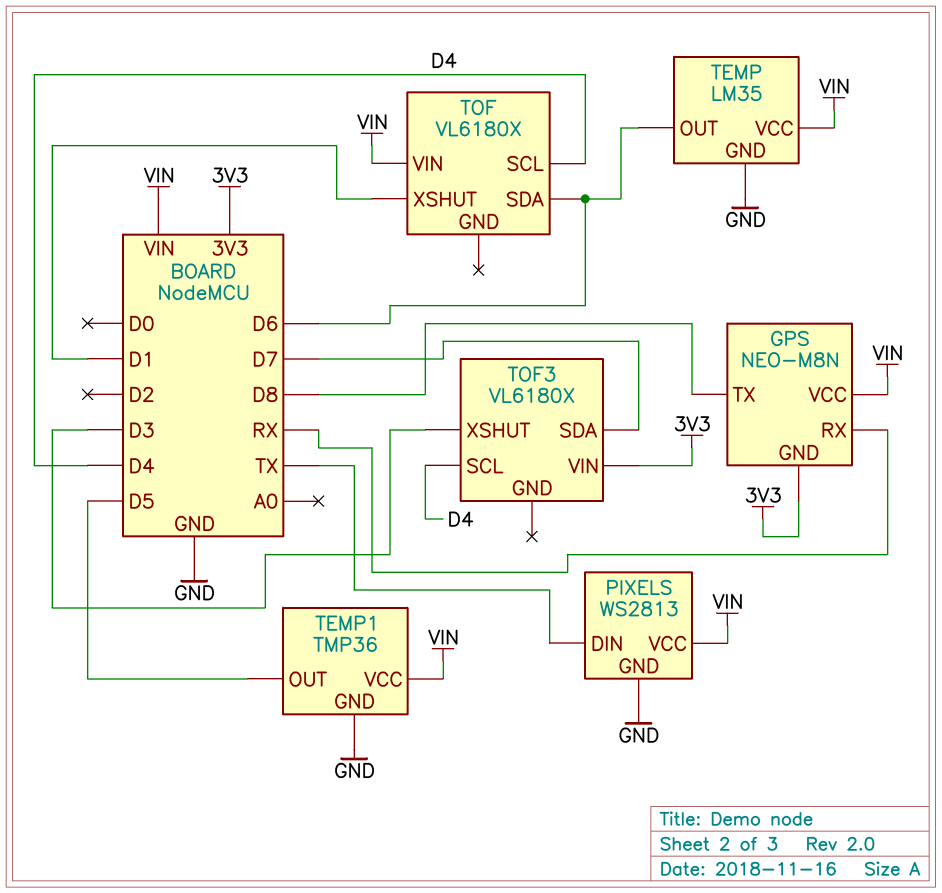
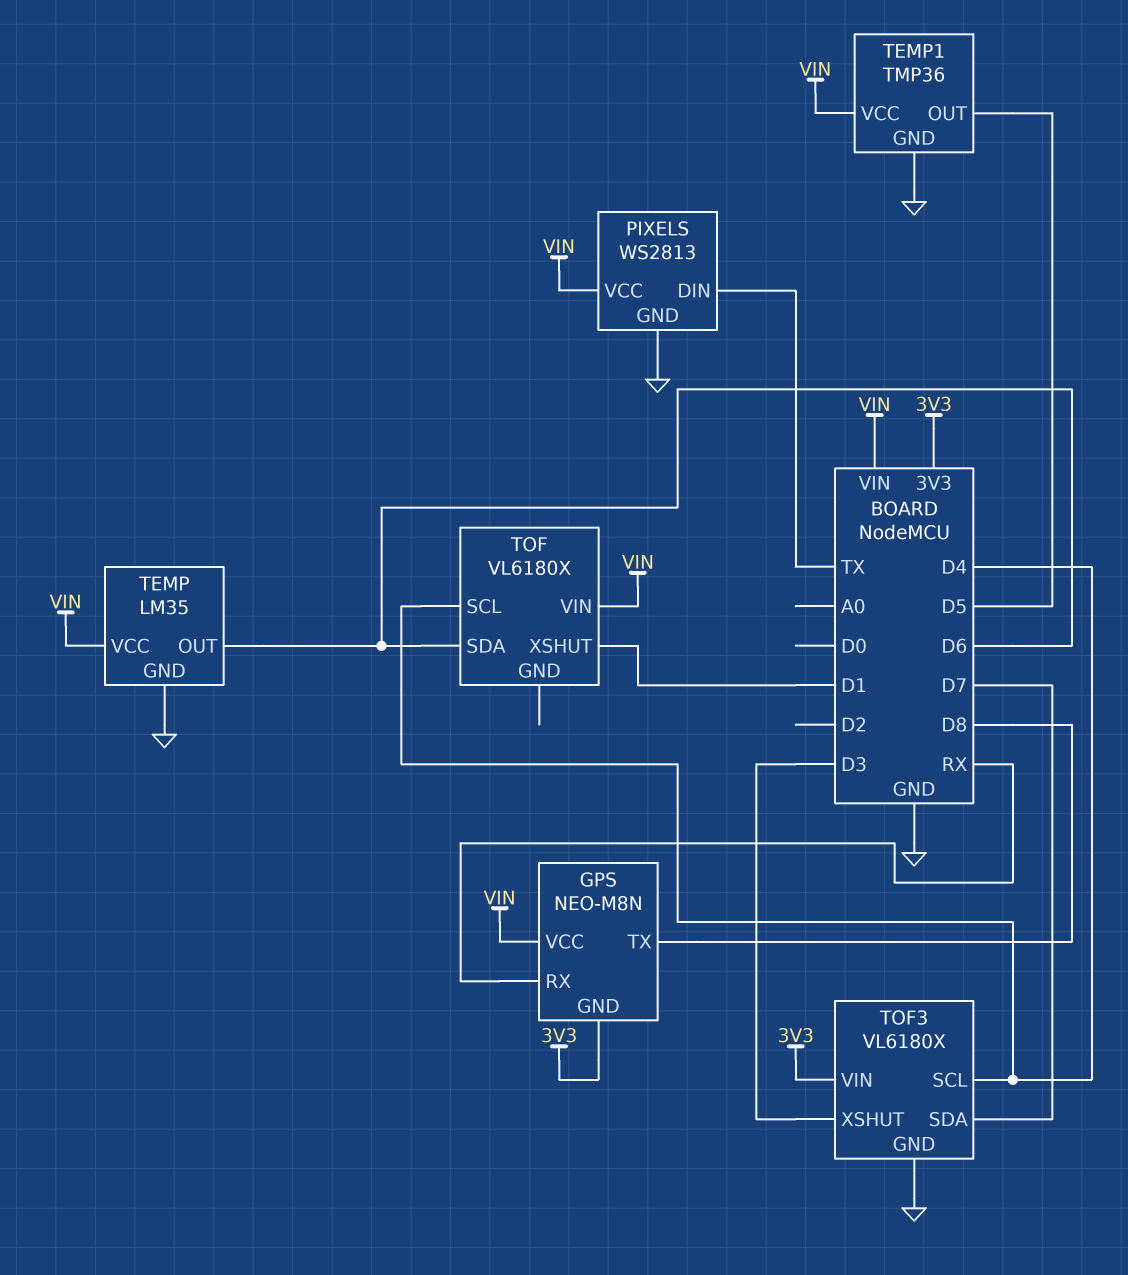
TOF3 pin GND: none -> GND

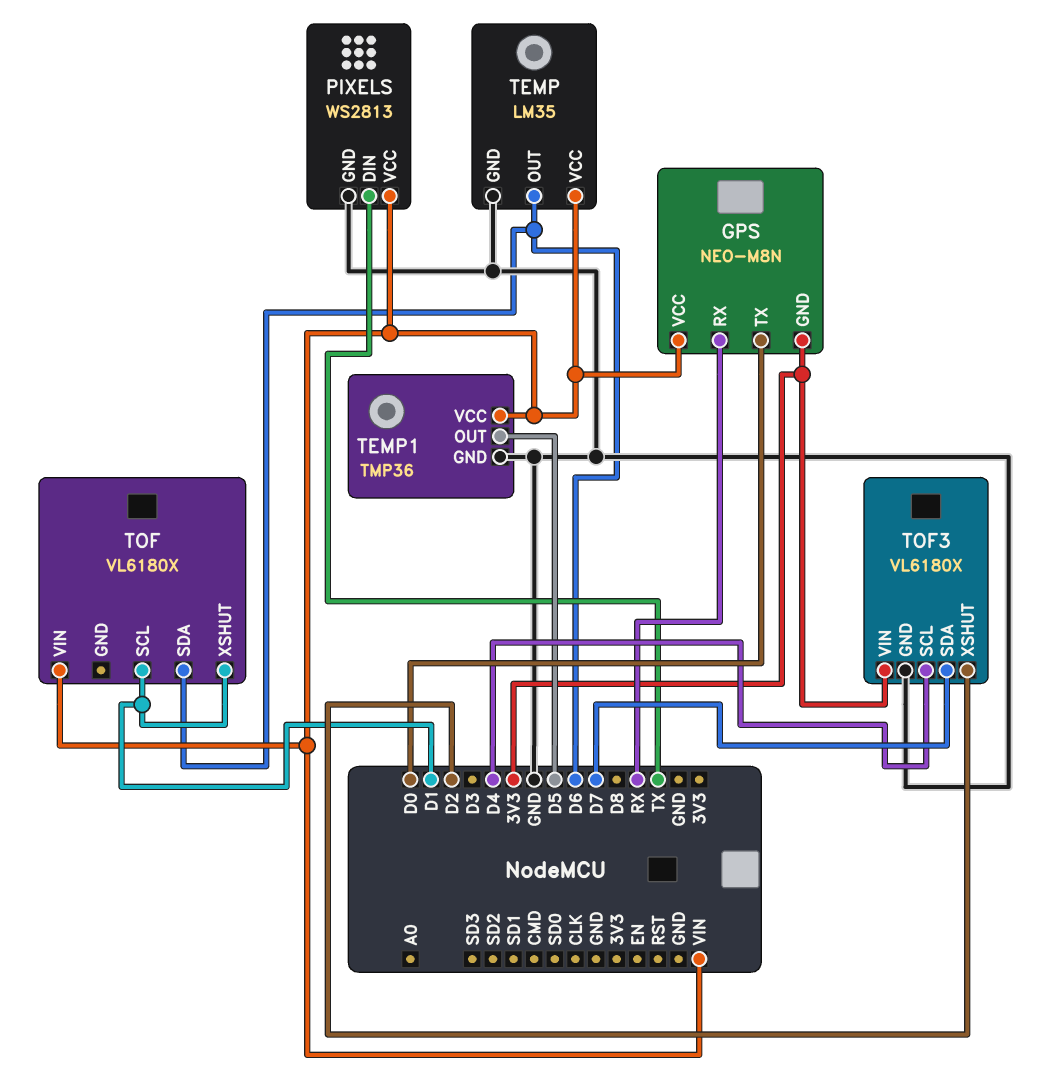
GPS pin TX: D8 -> D0
TOF pin SCL: D4 -> D1
TOF3 pin XSHUT: D3 -> D2

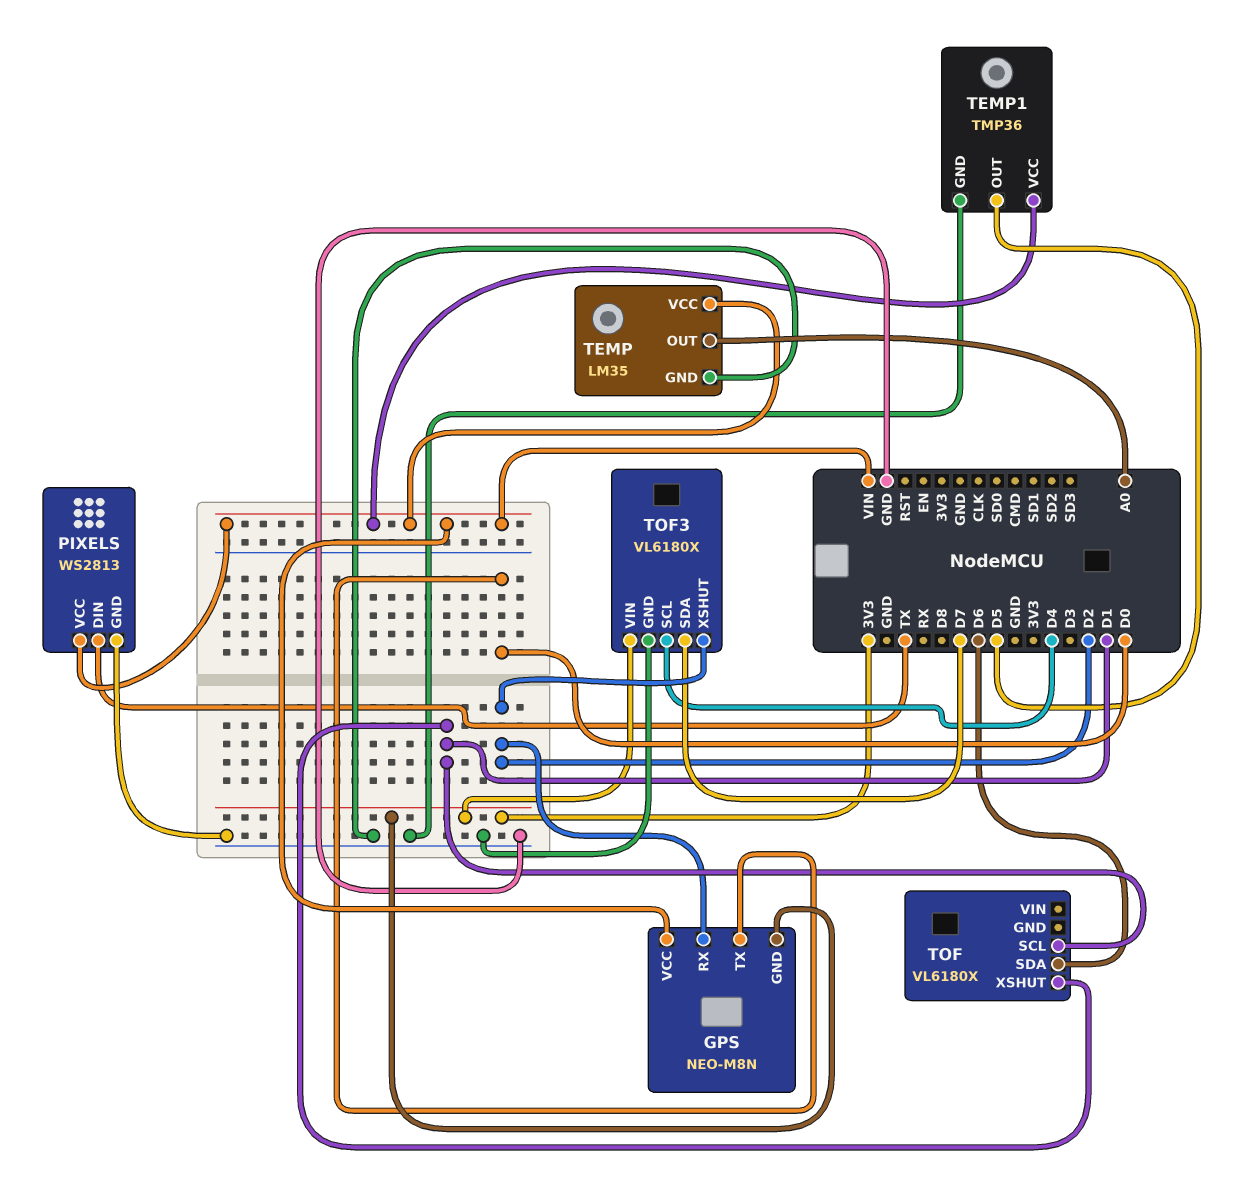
GPS pin RX: RX -> D2
TEMP pin OUT: D6 -> A0
TOF pin VIN: VIN -> none

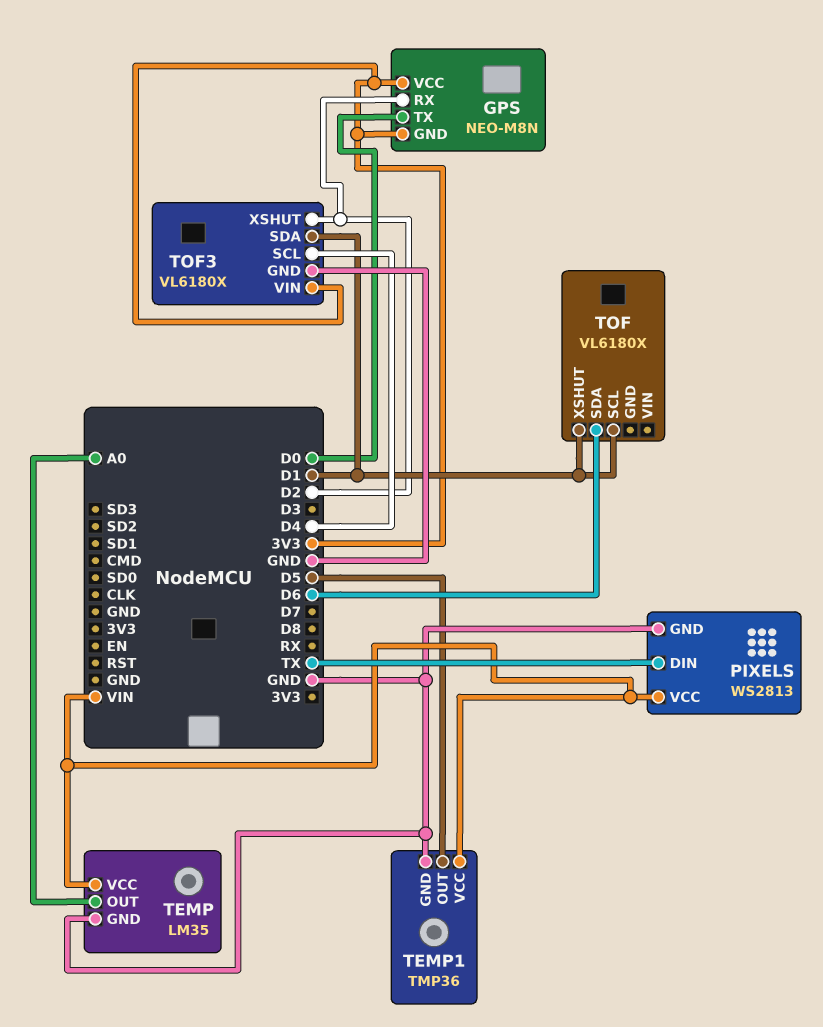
GPS pin VCC: VIN -> 3V3
TOF3 pin SDA: D7 -> D1

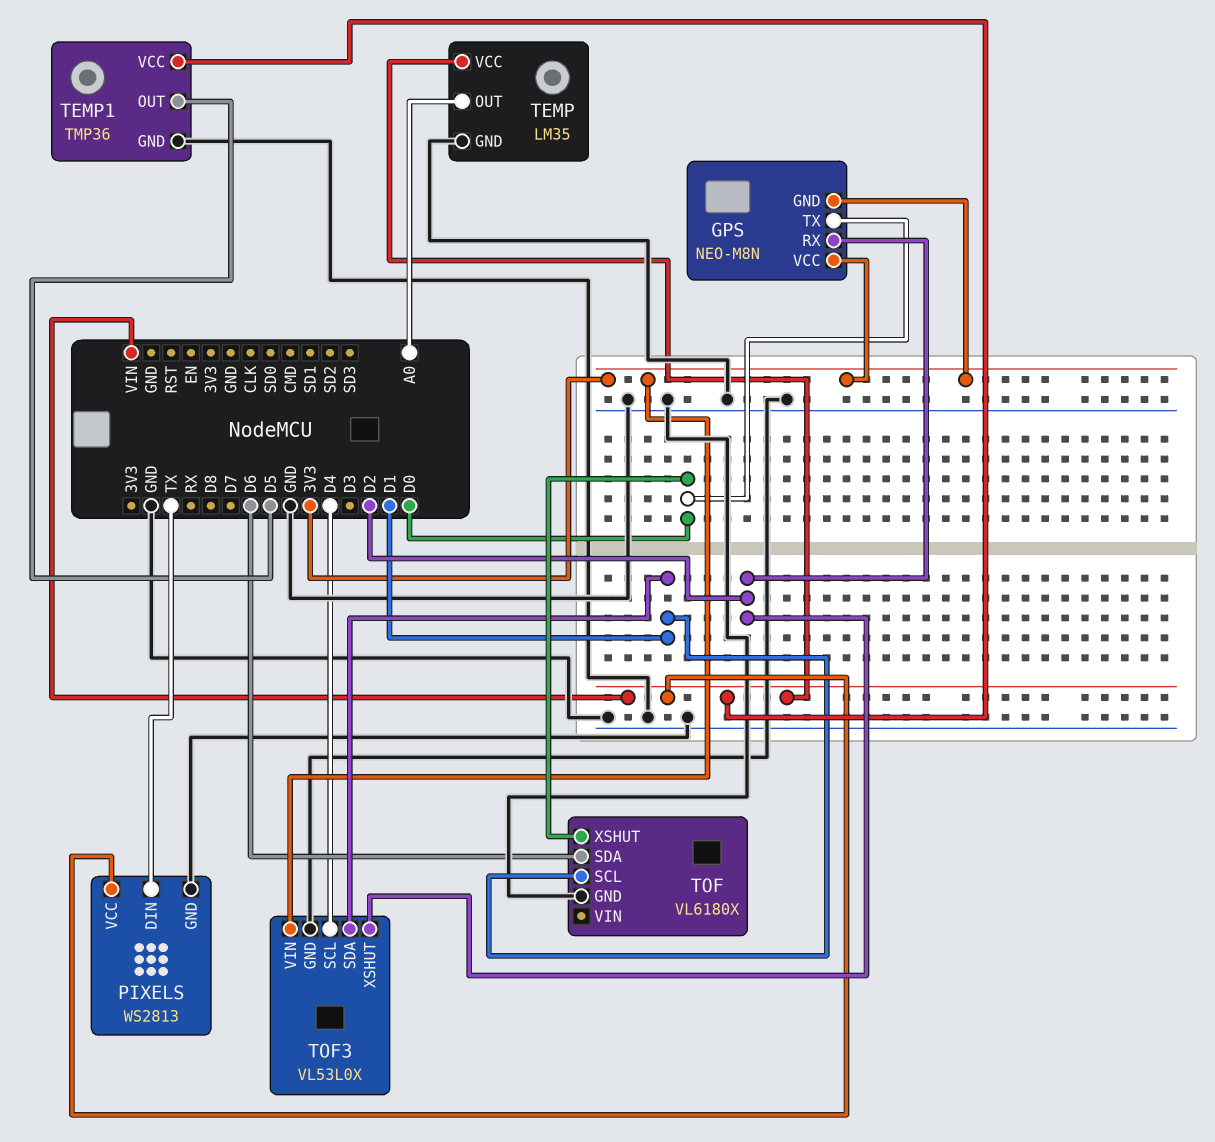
TOF pin GND: none -> GND
TOF pin XSHUT: D1 -> D0
TOF3: VL6180X -> VL53L0X

